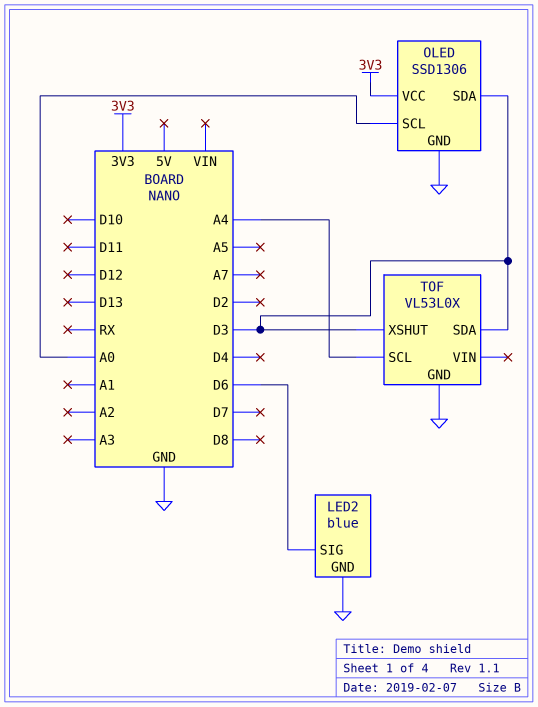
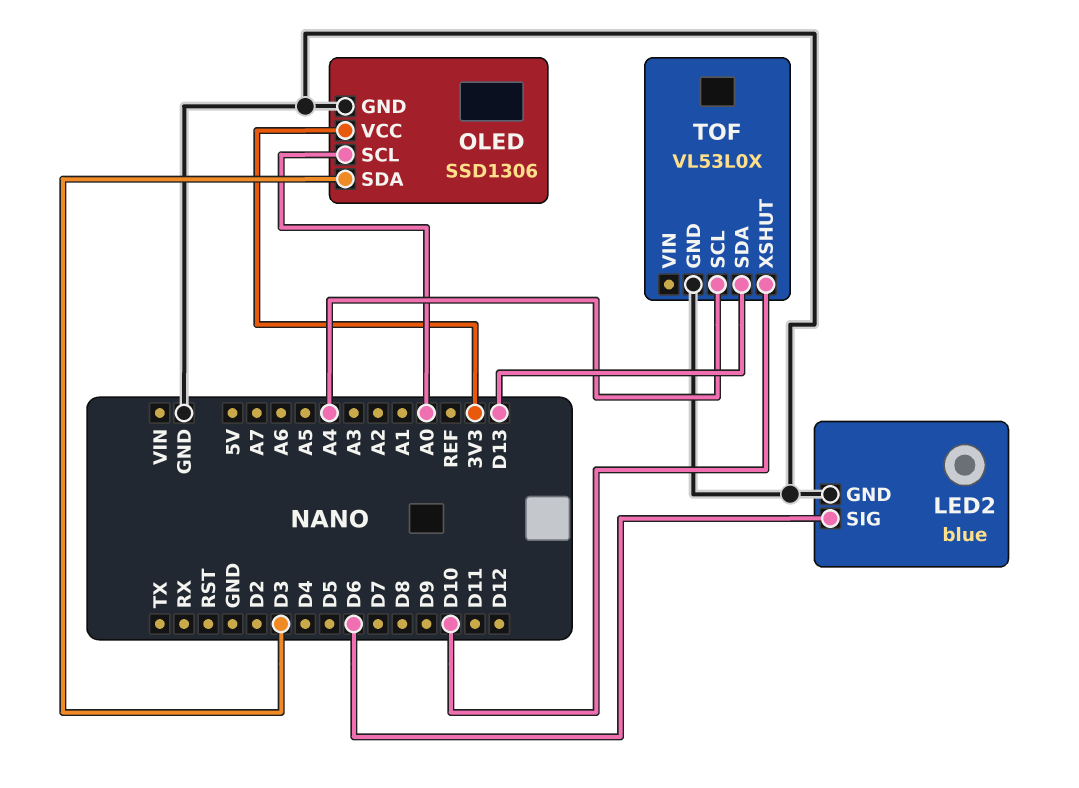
TOF pin SDA: D3 -> D13
TOF pin XSHUT: D3 -> D10

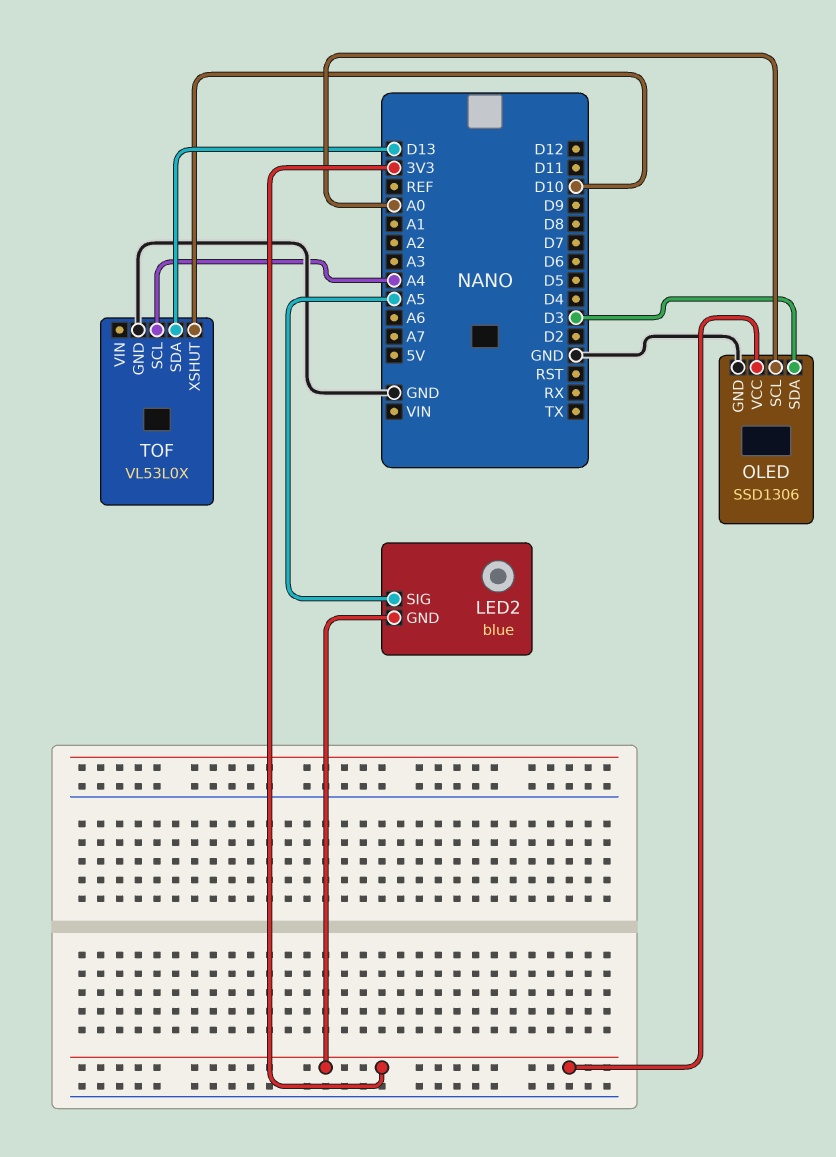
LED2 pin GND: GND -> 3V3
LED2 pin SIG: D6 -> A5

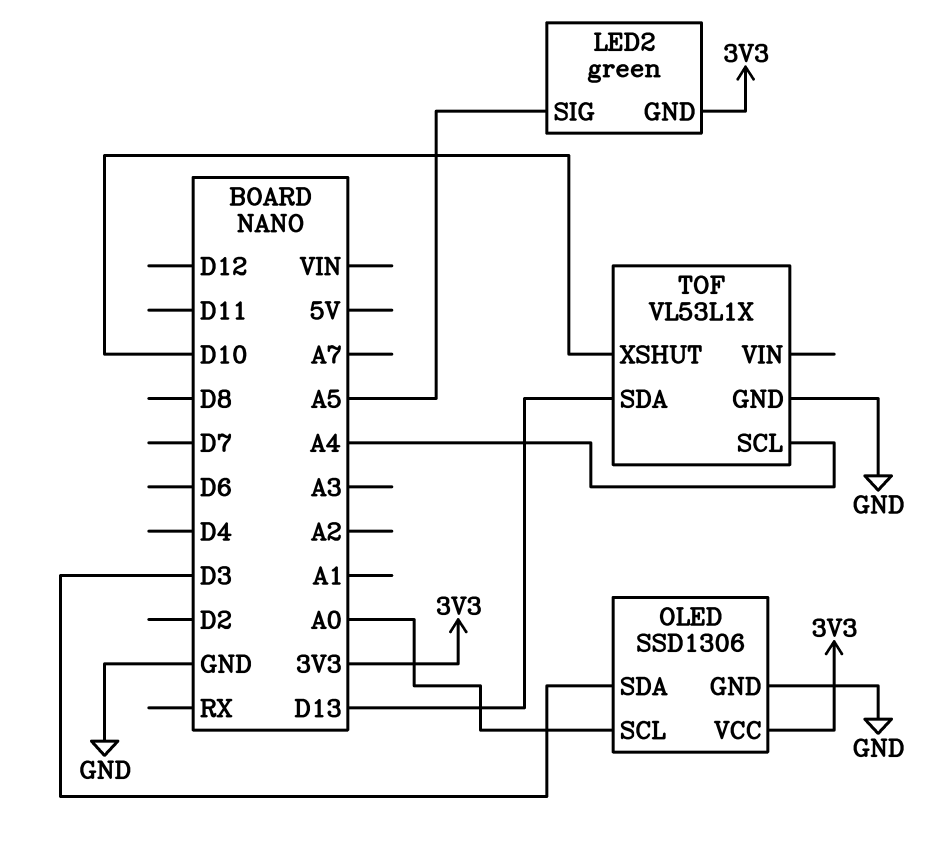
LED2: blue -> green
TOF: VL53L0X -> VL53L1X

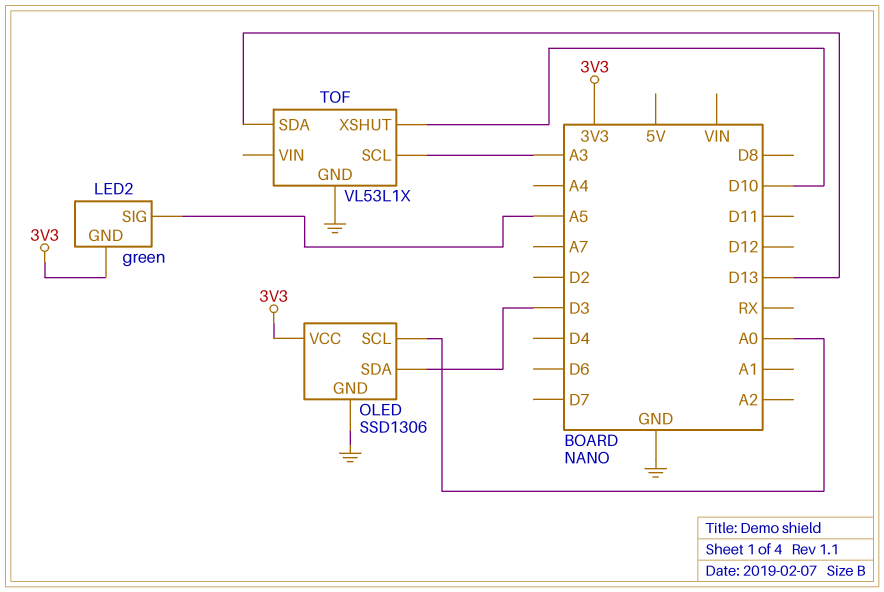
TOF pin SCL: A4 -> A3

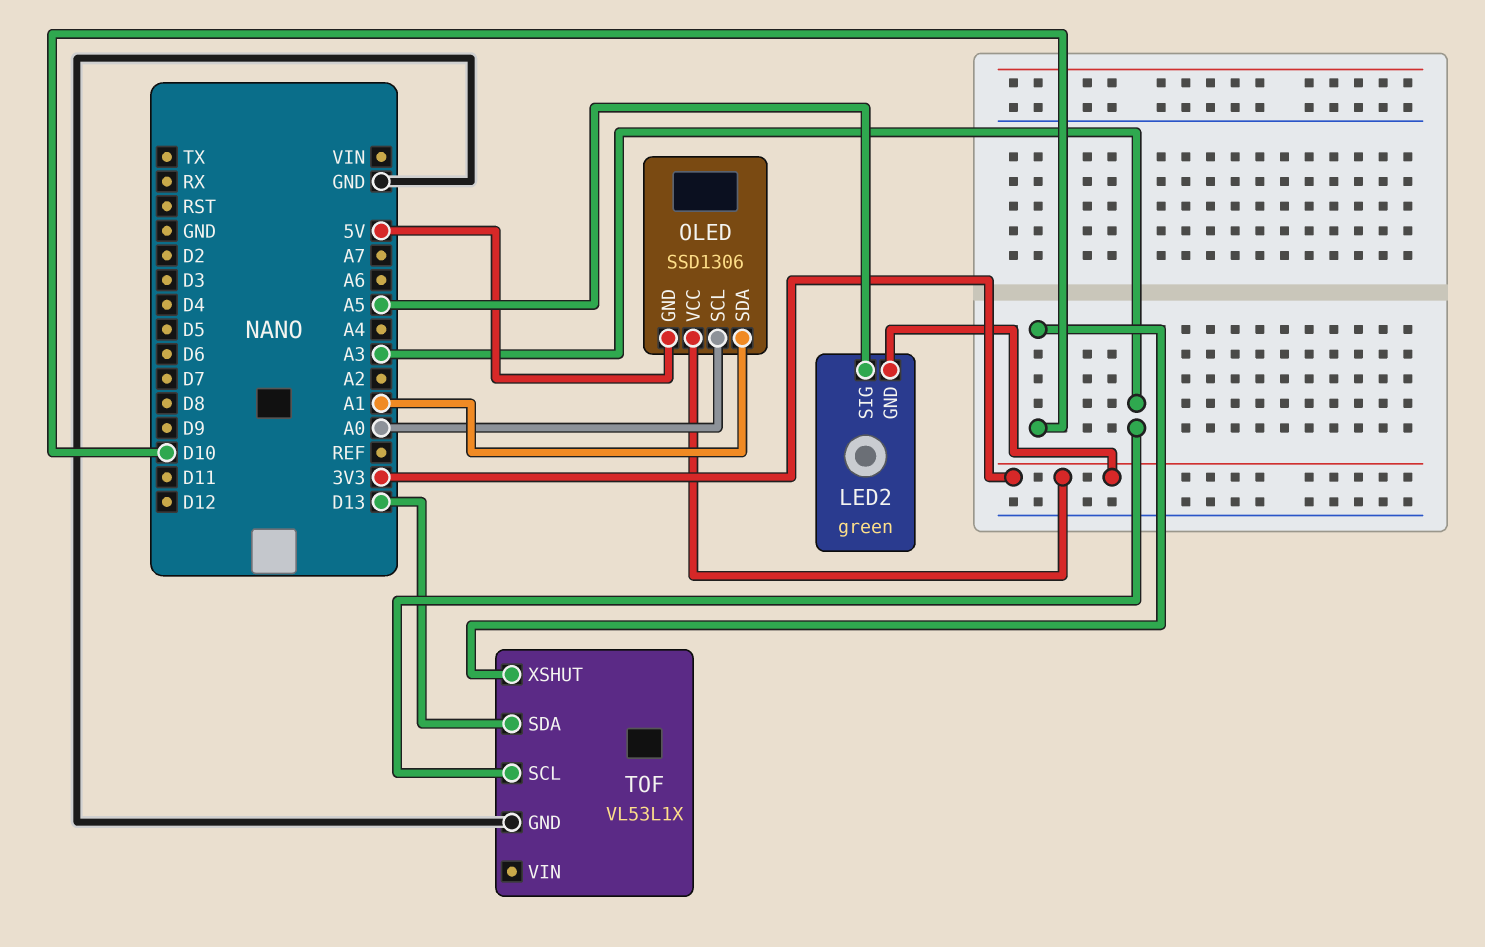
OLED pin GND: GND -> 5V
OLED pin SDA: D3 -> A1

